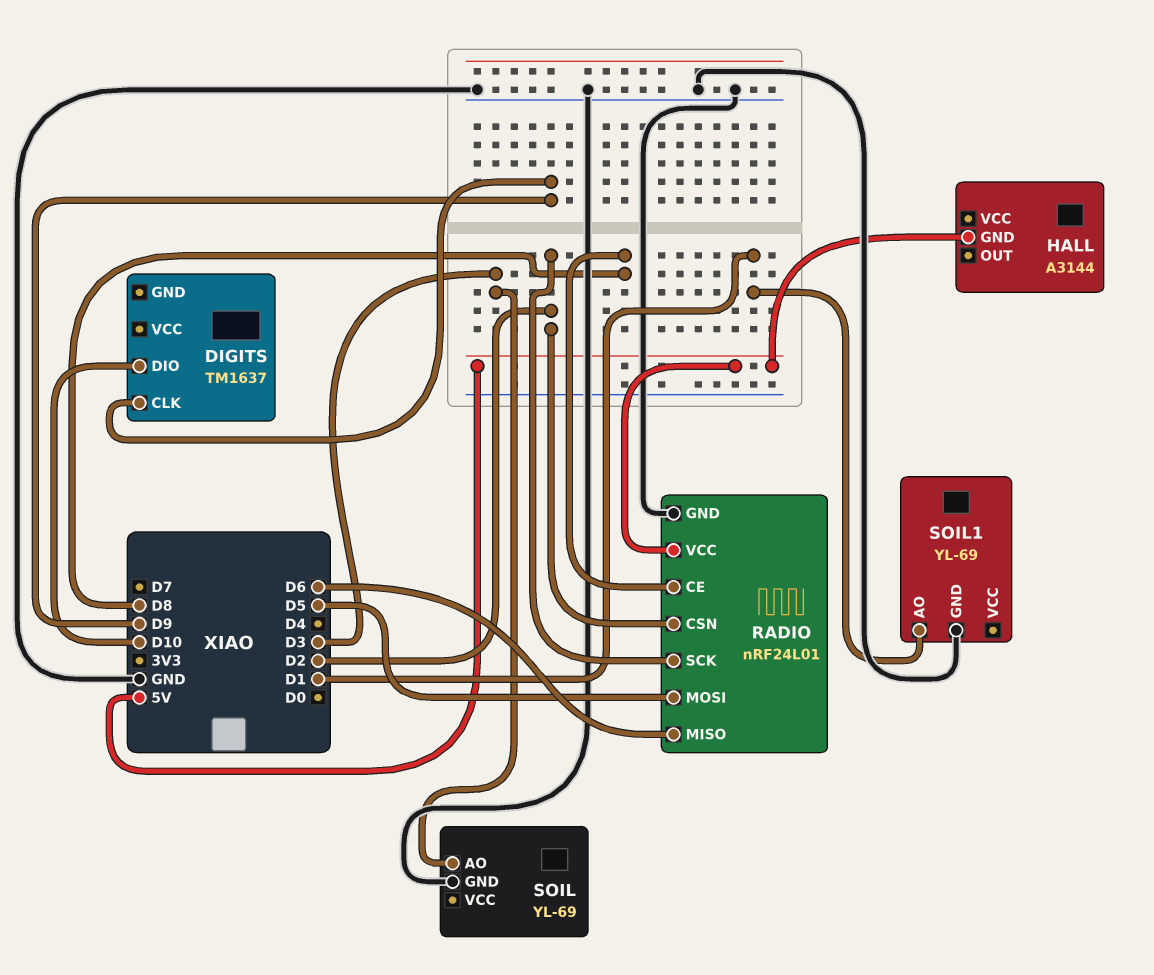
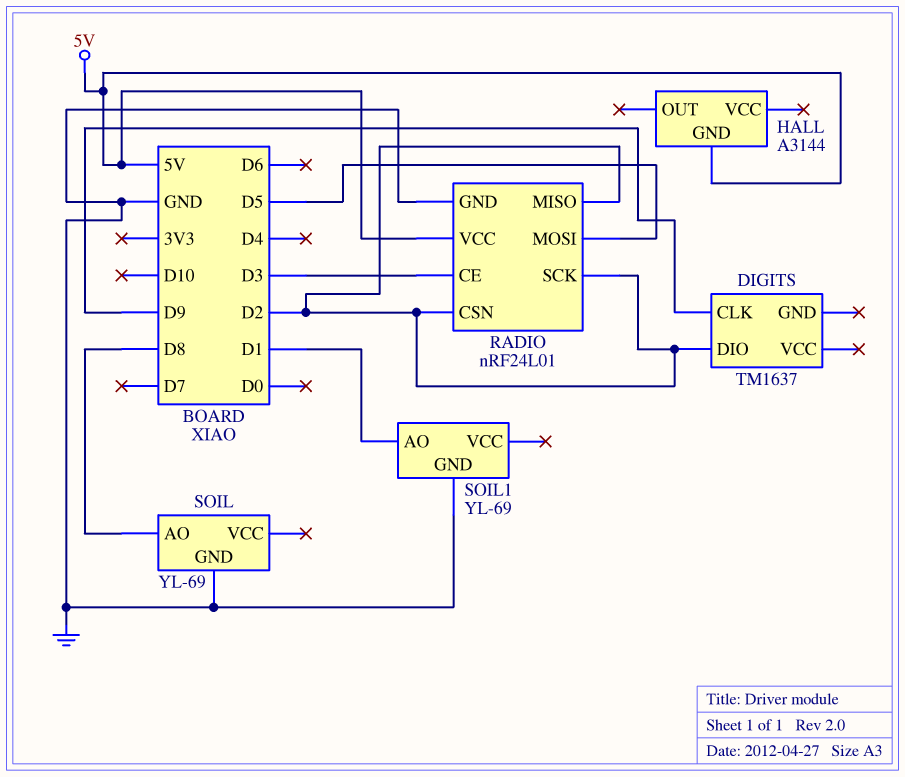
DIGITS pin DIO: D10 -> D2
RADIO pin CE: D8 -> D3
RADIO pin MISO: D6 -> D2
SOIL pin AO: D3 -> D8

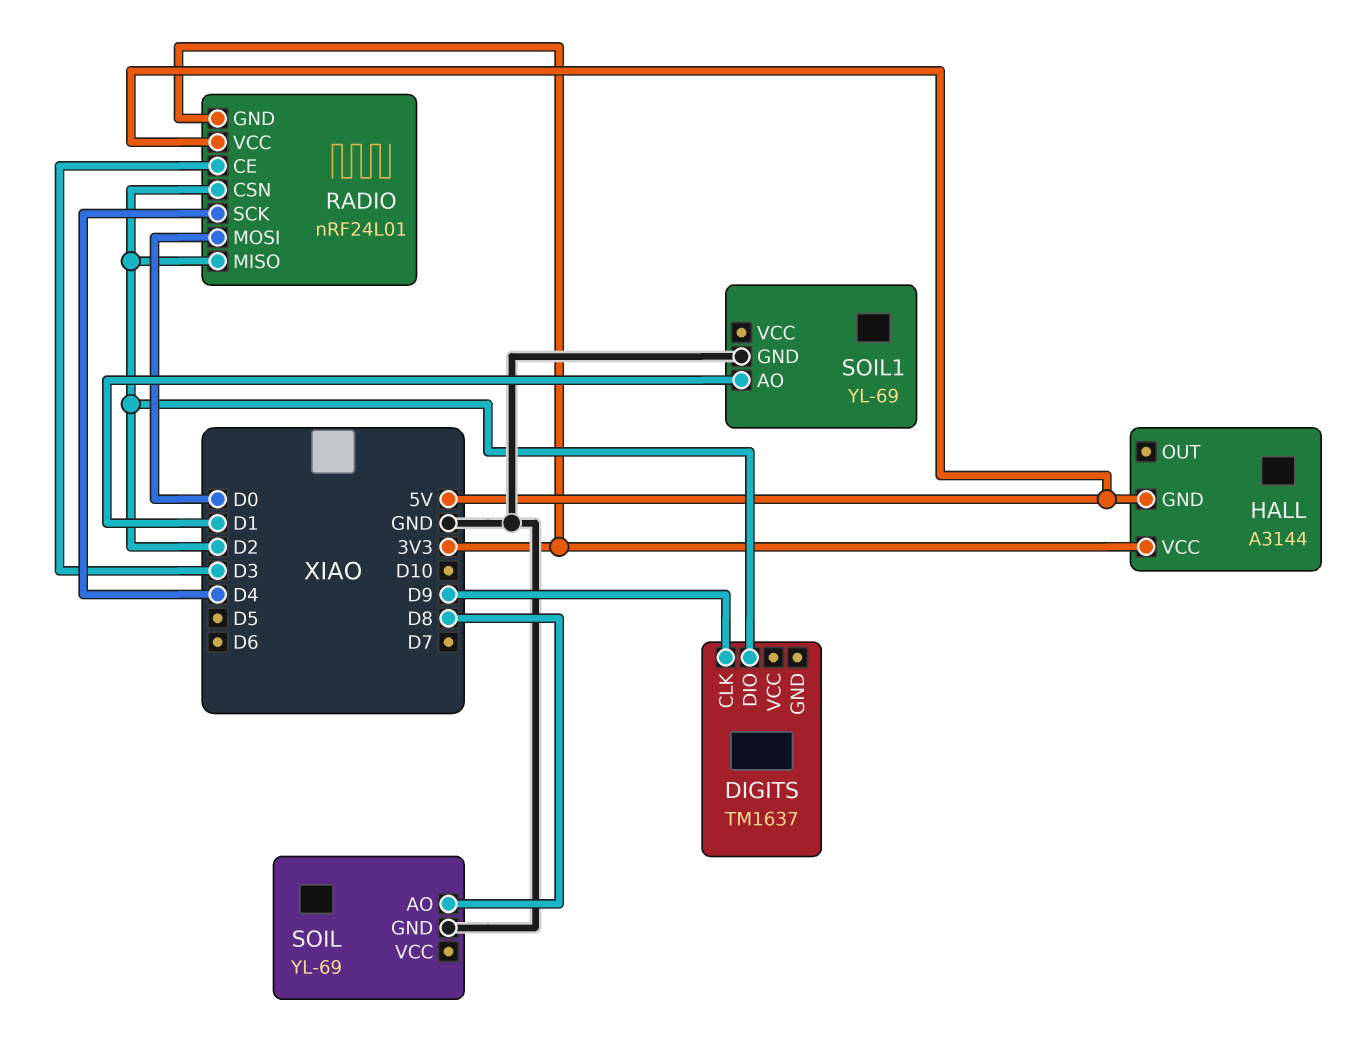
HALL pin VCC: none -> 3V3
RADIO pin GND: GND -> 3V3
RADIO pin MOSI: D5 -> D0
RADIO pin SCK: D2 -> D4

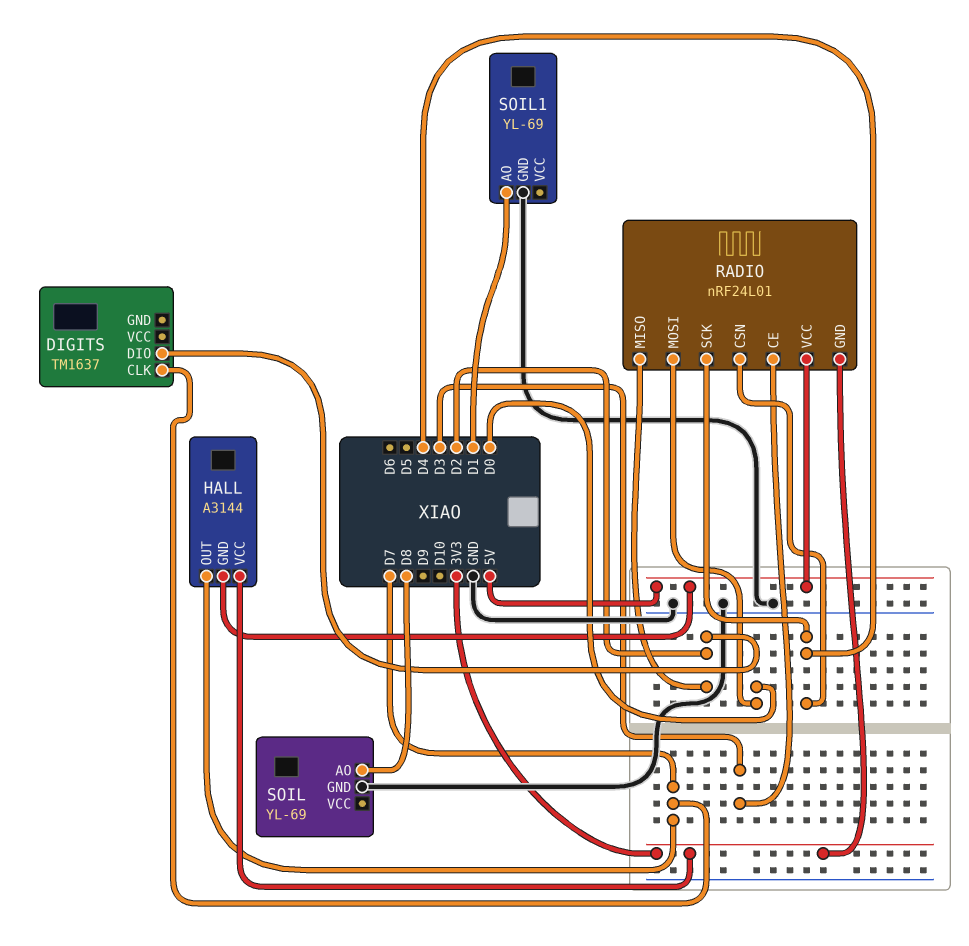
DIGITS pin CLK: D9 -> D7
HALL pin OUT: none -> D7
RADIO pin CSN: D2 -> D4

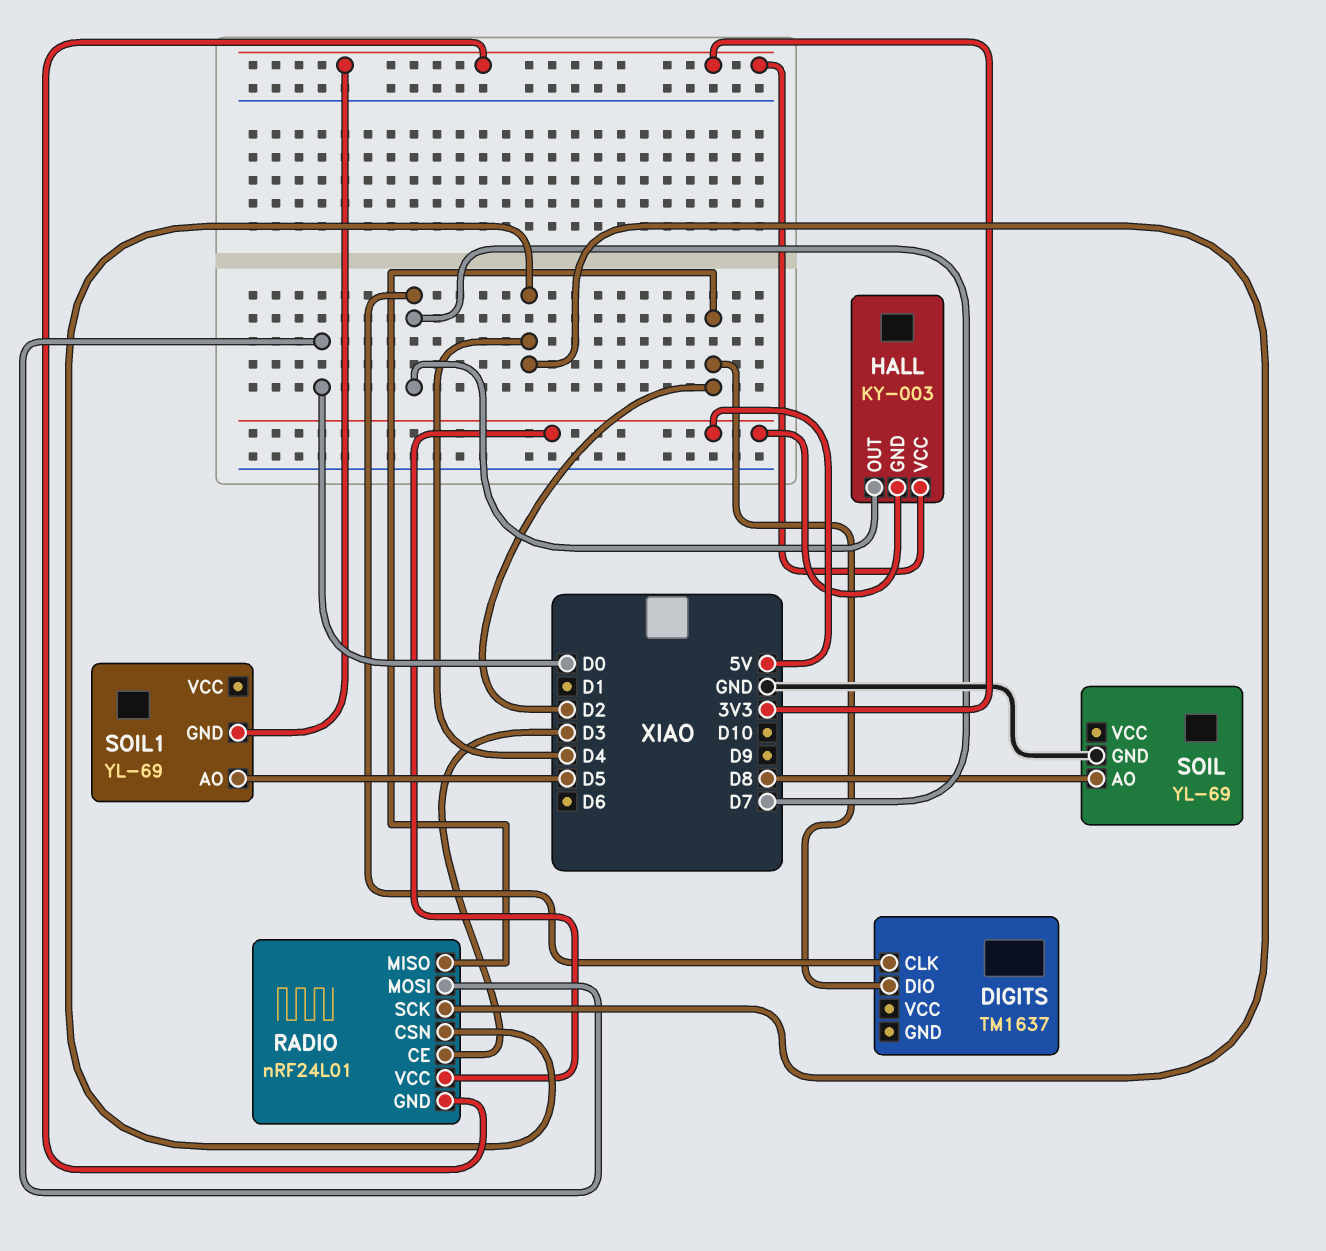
HALL: A3144 -> KY-003
SOIL1 pin AO: D1 -> D5
SOIL1 pin GND: GND -> 3V3

